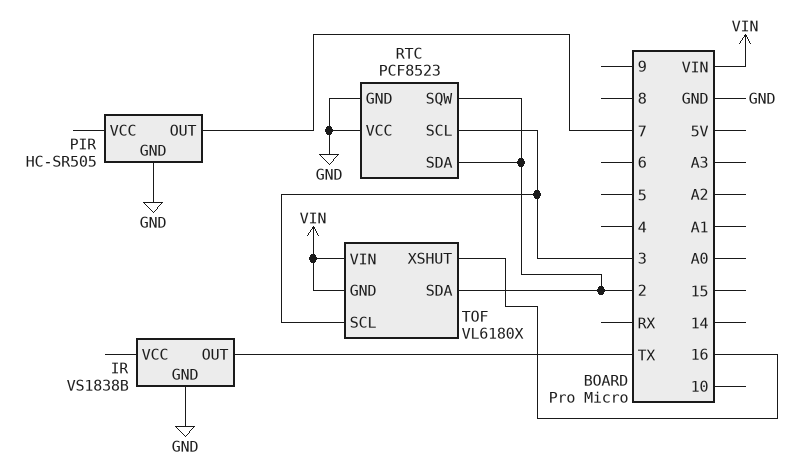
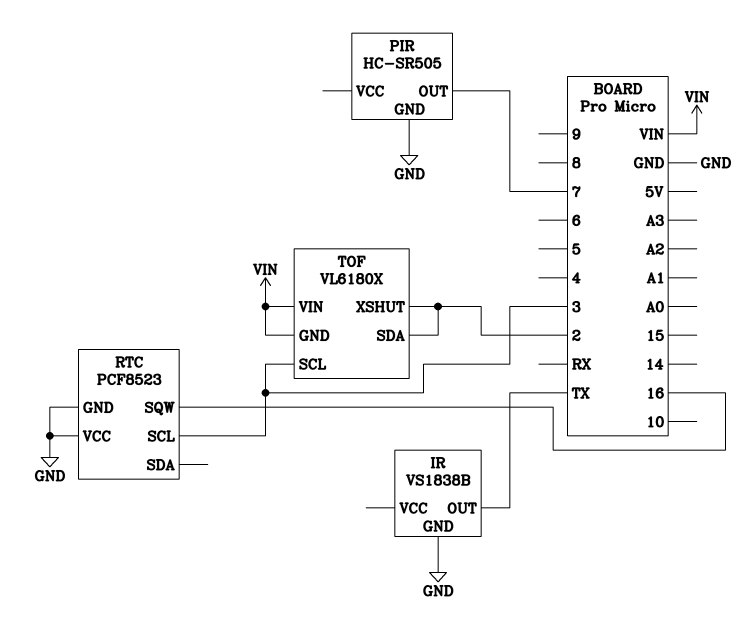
RTC pin SDA: 2 -> none
RTC pin SQW: 2 -> 16
TOF pin XSHUT: 16 -> 2

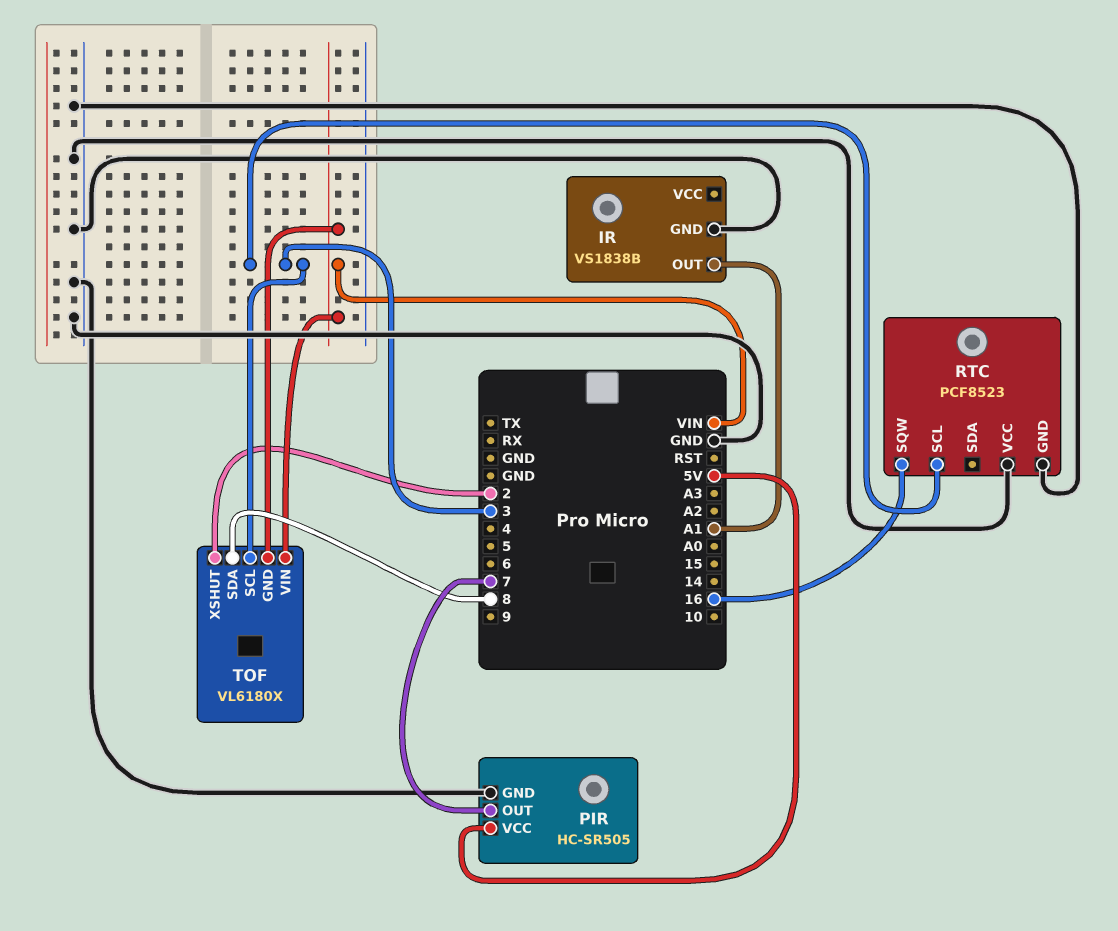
IR pin OUT: TX -> A1
PIR pin VCC: none -> 5V
TOF pin SDA: 2 -> 8

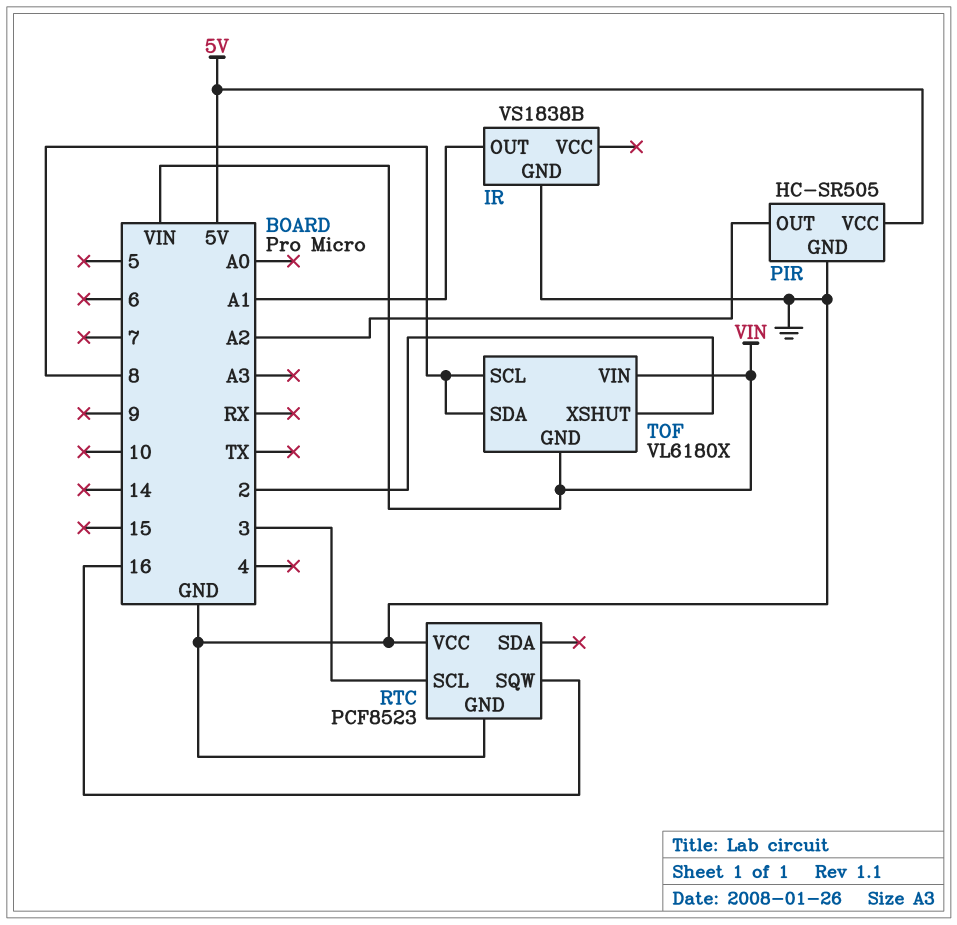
PIR pin OUT: 7 -> A2
TOF pin SCL: 3 -> 8

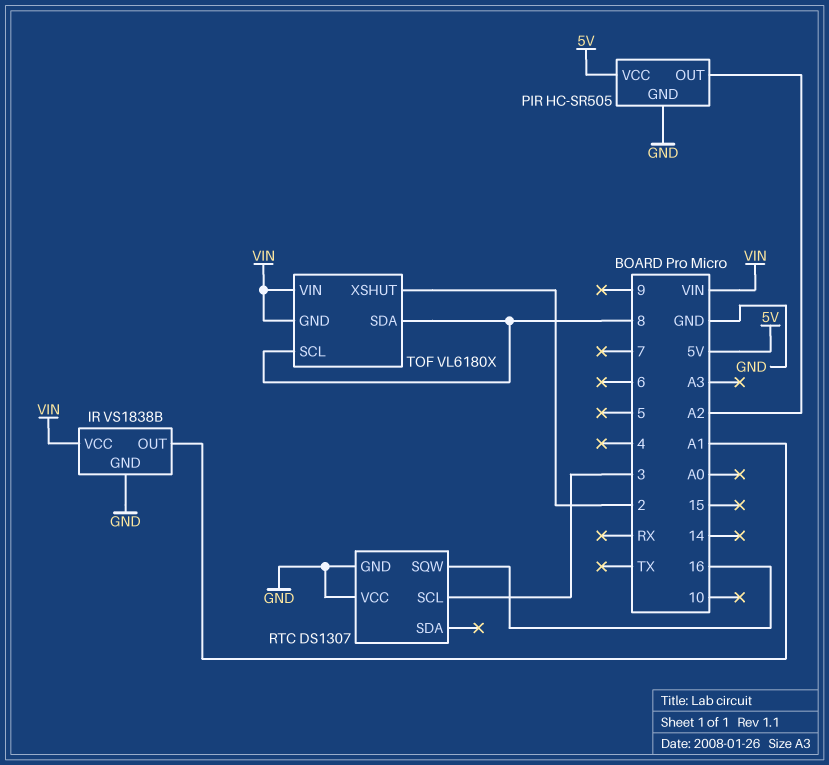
IR pin VCC: none -> VIN
RTC: PCF8523 -> DS1307

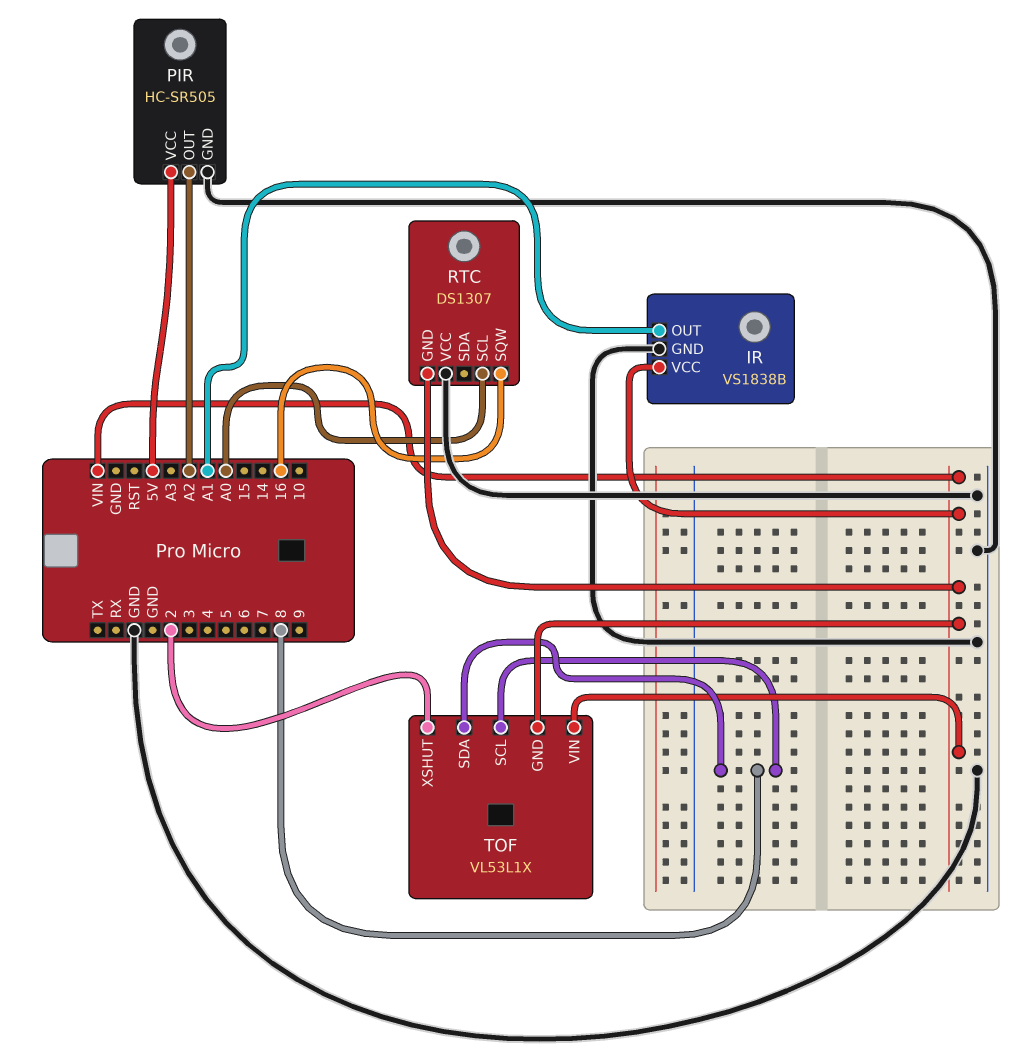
RTC pin GND: GND -> VIN
RTC pin SCL: 3 -> A0
TOF: VL6180X -> VL53L1X

